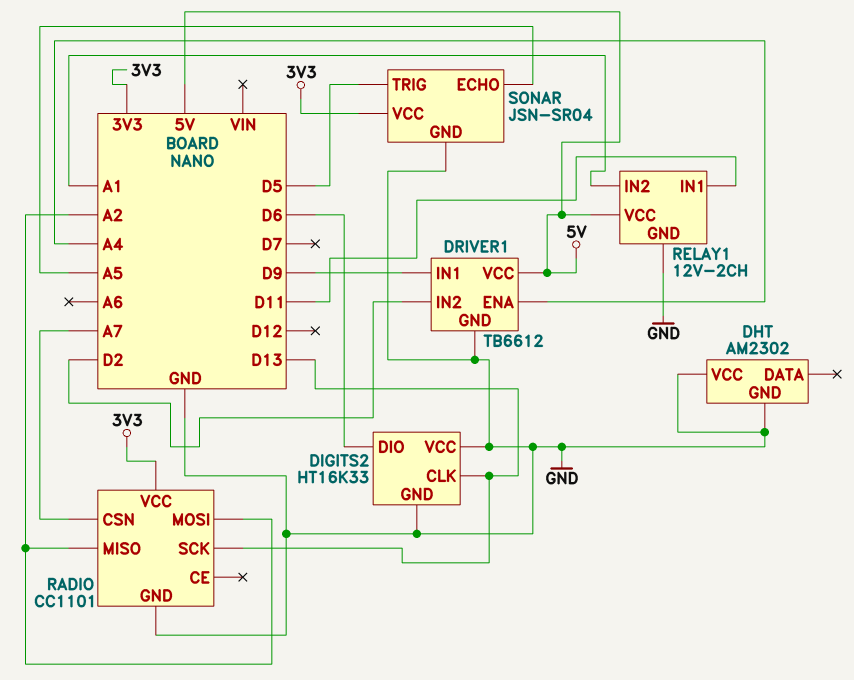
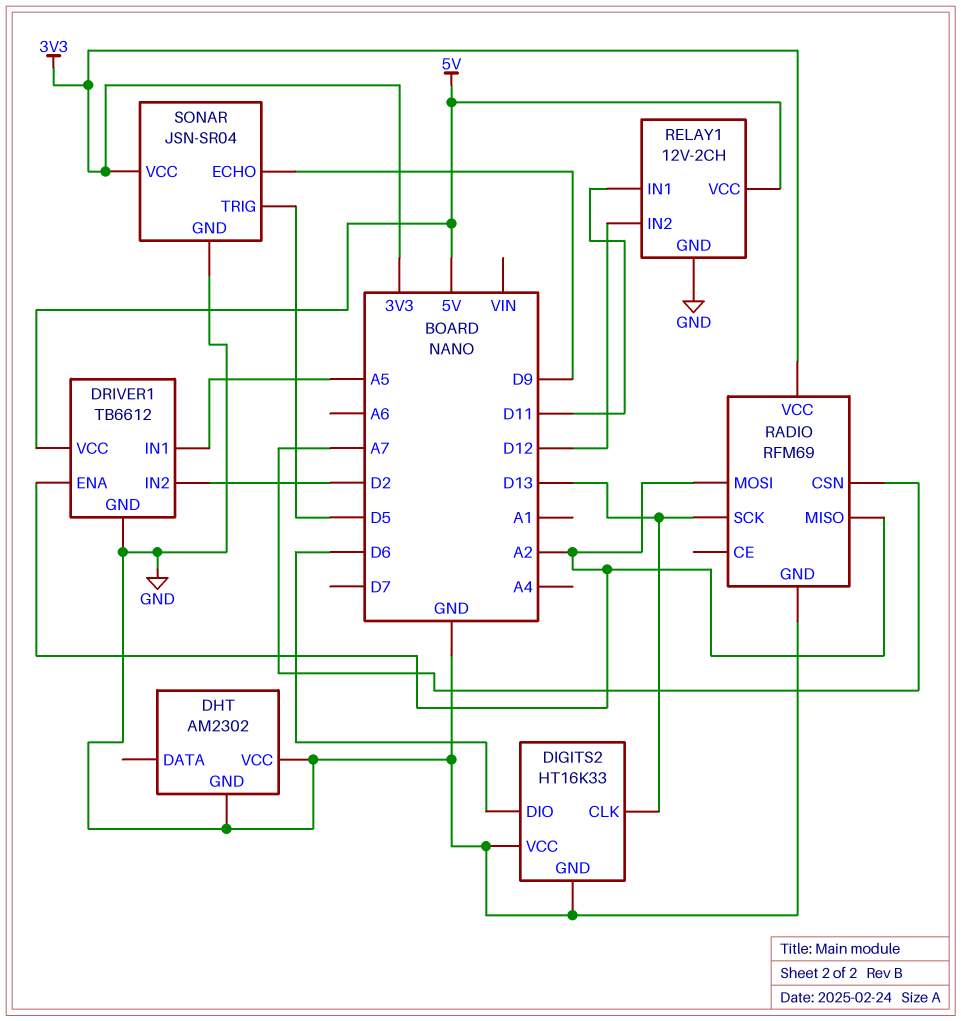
DRIVER1 pin ENA: A4 -> A2
DRIVER1 pin IN1: D9 -> A5
RADIO: CC1101 -> RFM69
RELAY1 pin IN2: A1 -> D12
SONAR pin ECHO: A5 -> D9

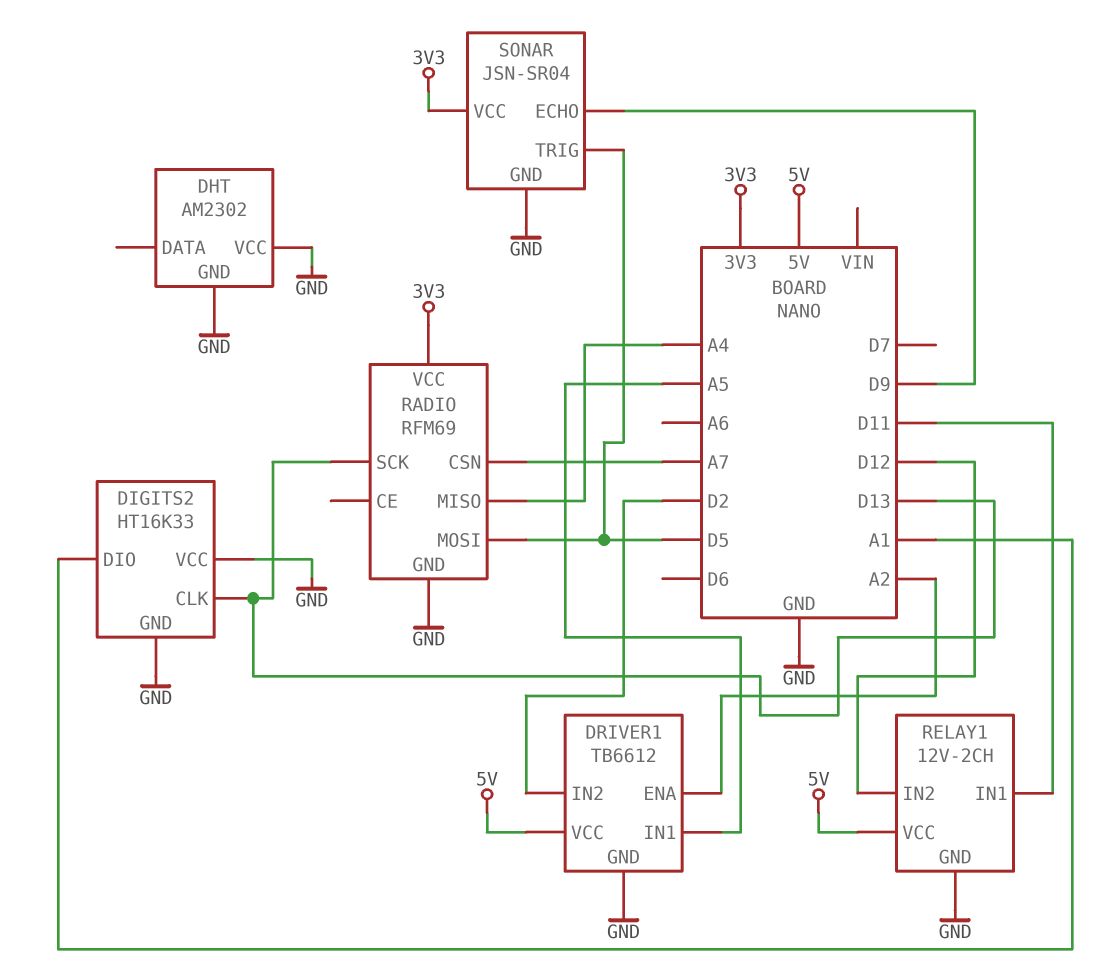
DIGITS2 pin DIO: D6 -> A1
RADIO pin MISO: A2 -> A4
RADIO pin MOSI: A2 -> D5

